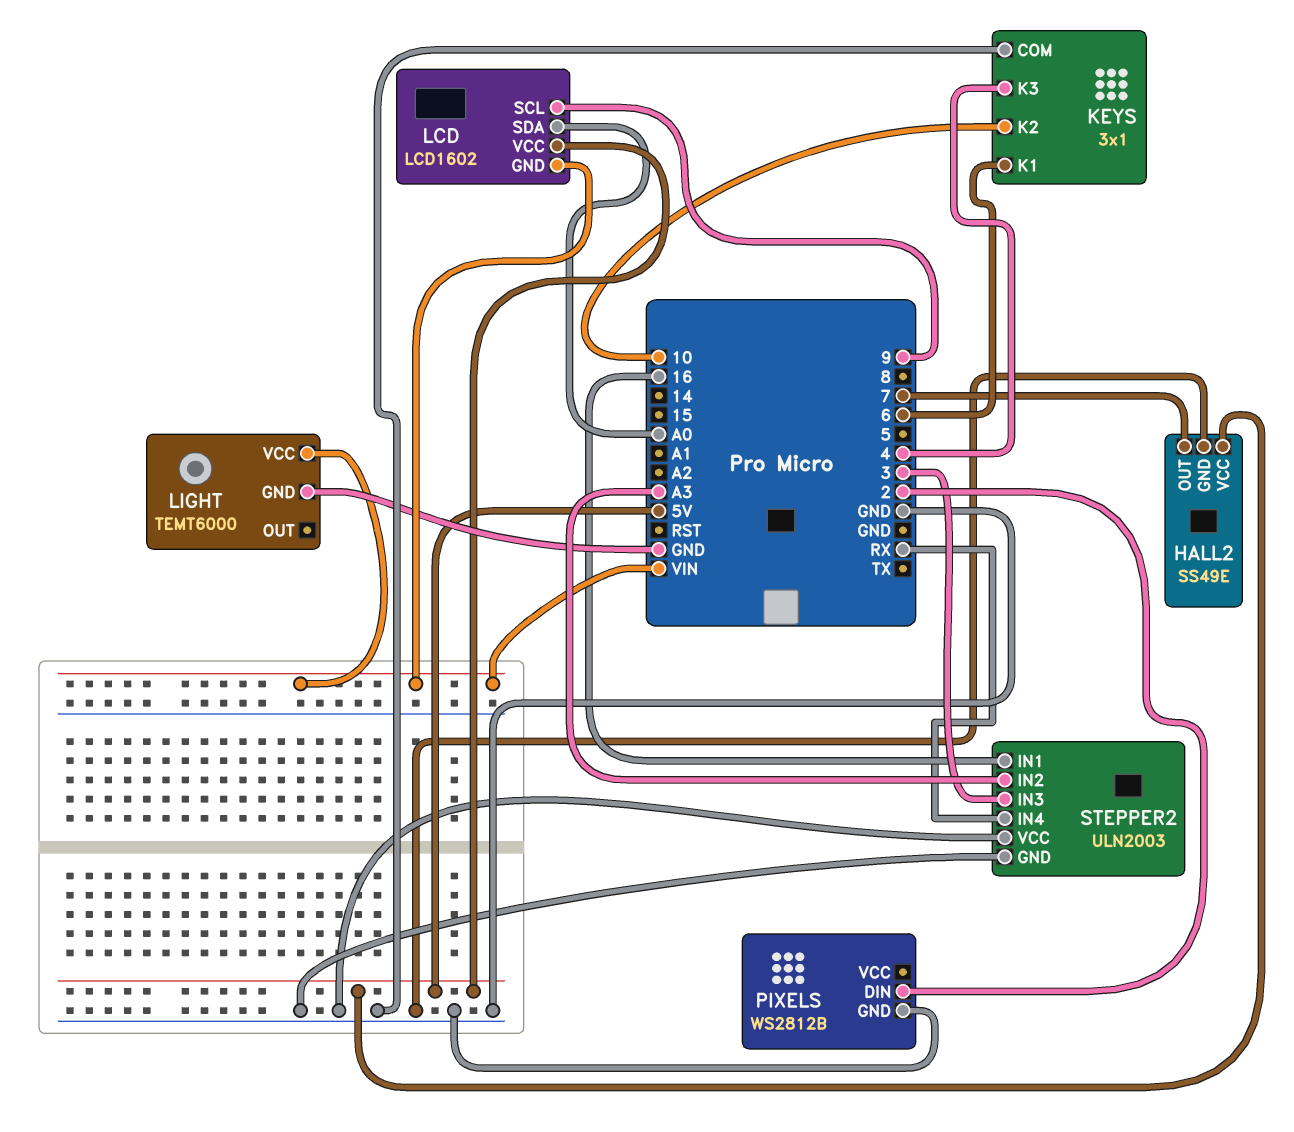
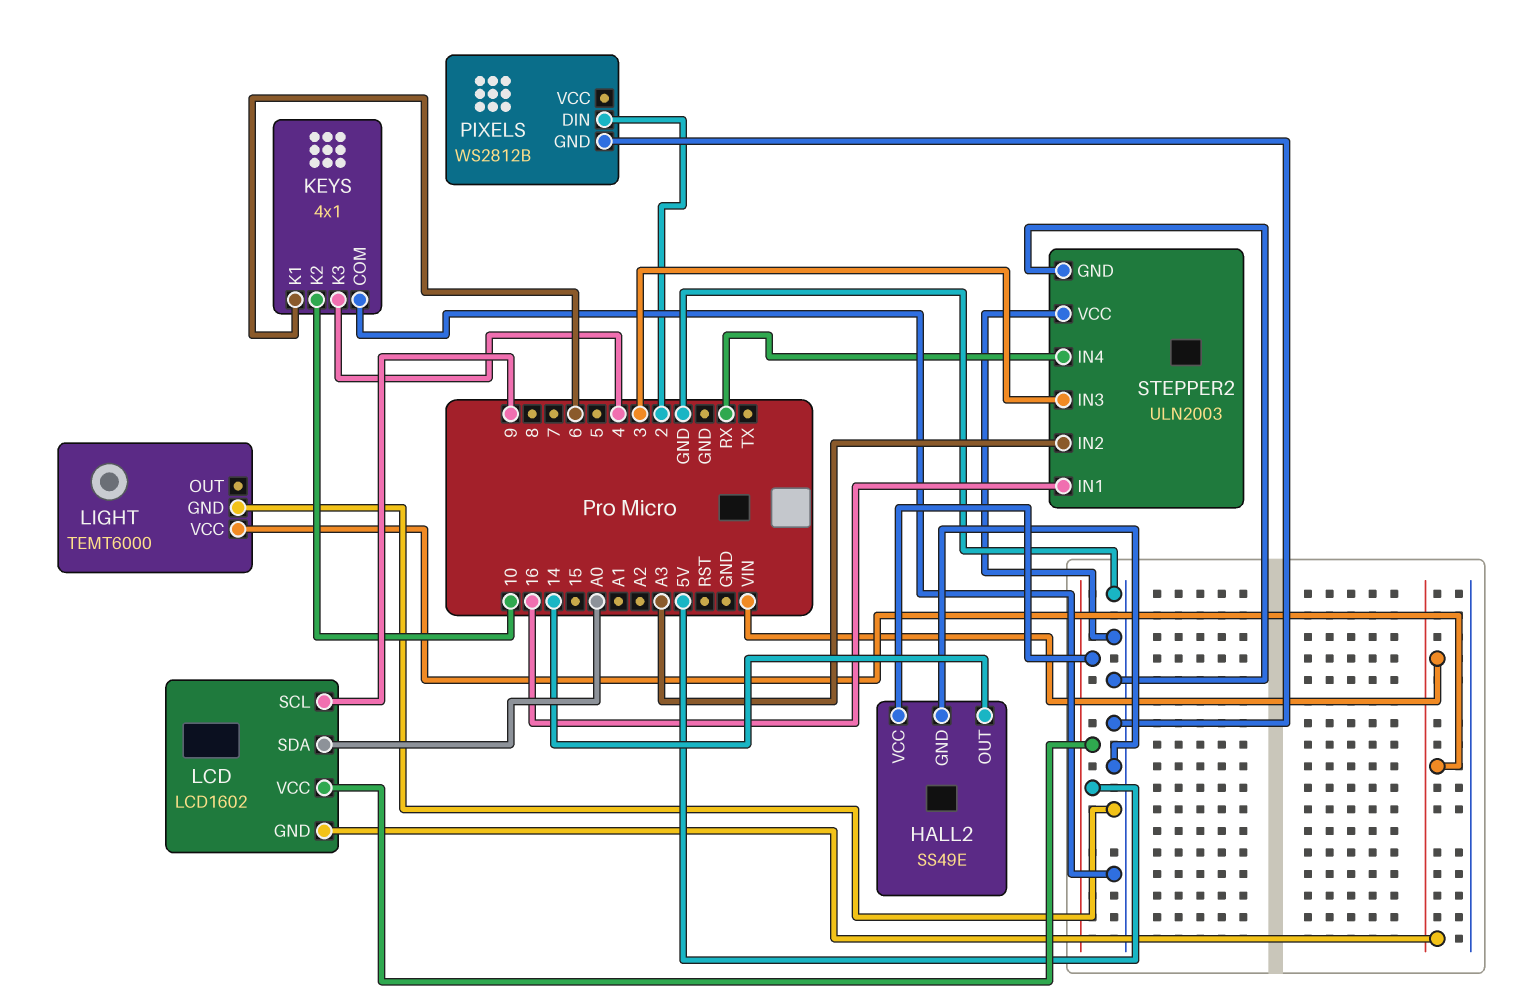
HALL2 pin OUT: 7 -> 14
KEYS: 3x1 -> 4x1

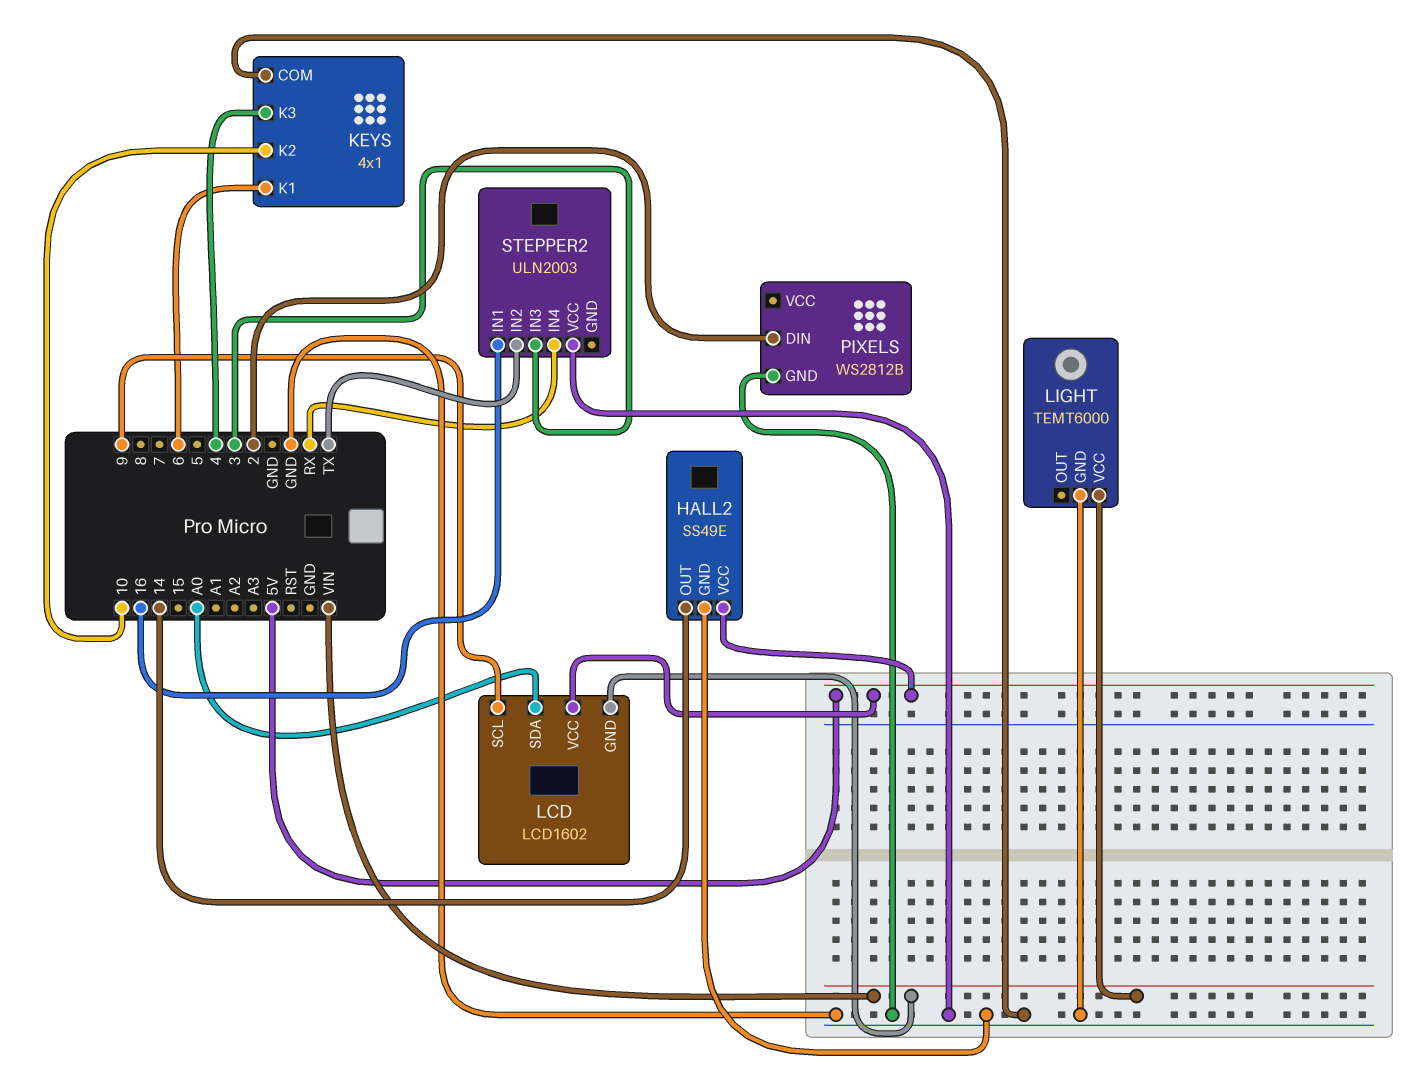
STEPPER2 pin GND: GND -> none
STEPPER2 pin IN2: A3 -> TX

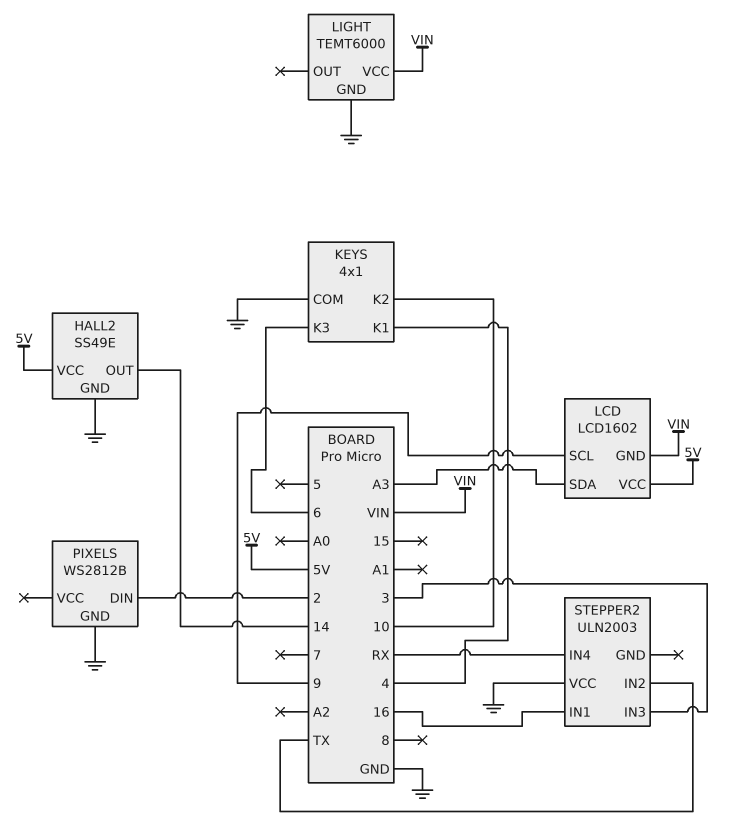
KEYS pin K1: 6 -> 4
KEYS pin K3: 4 -> 6
LCD pin SDA: A0 -> A3

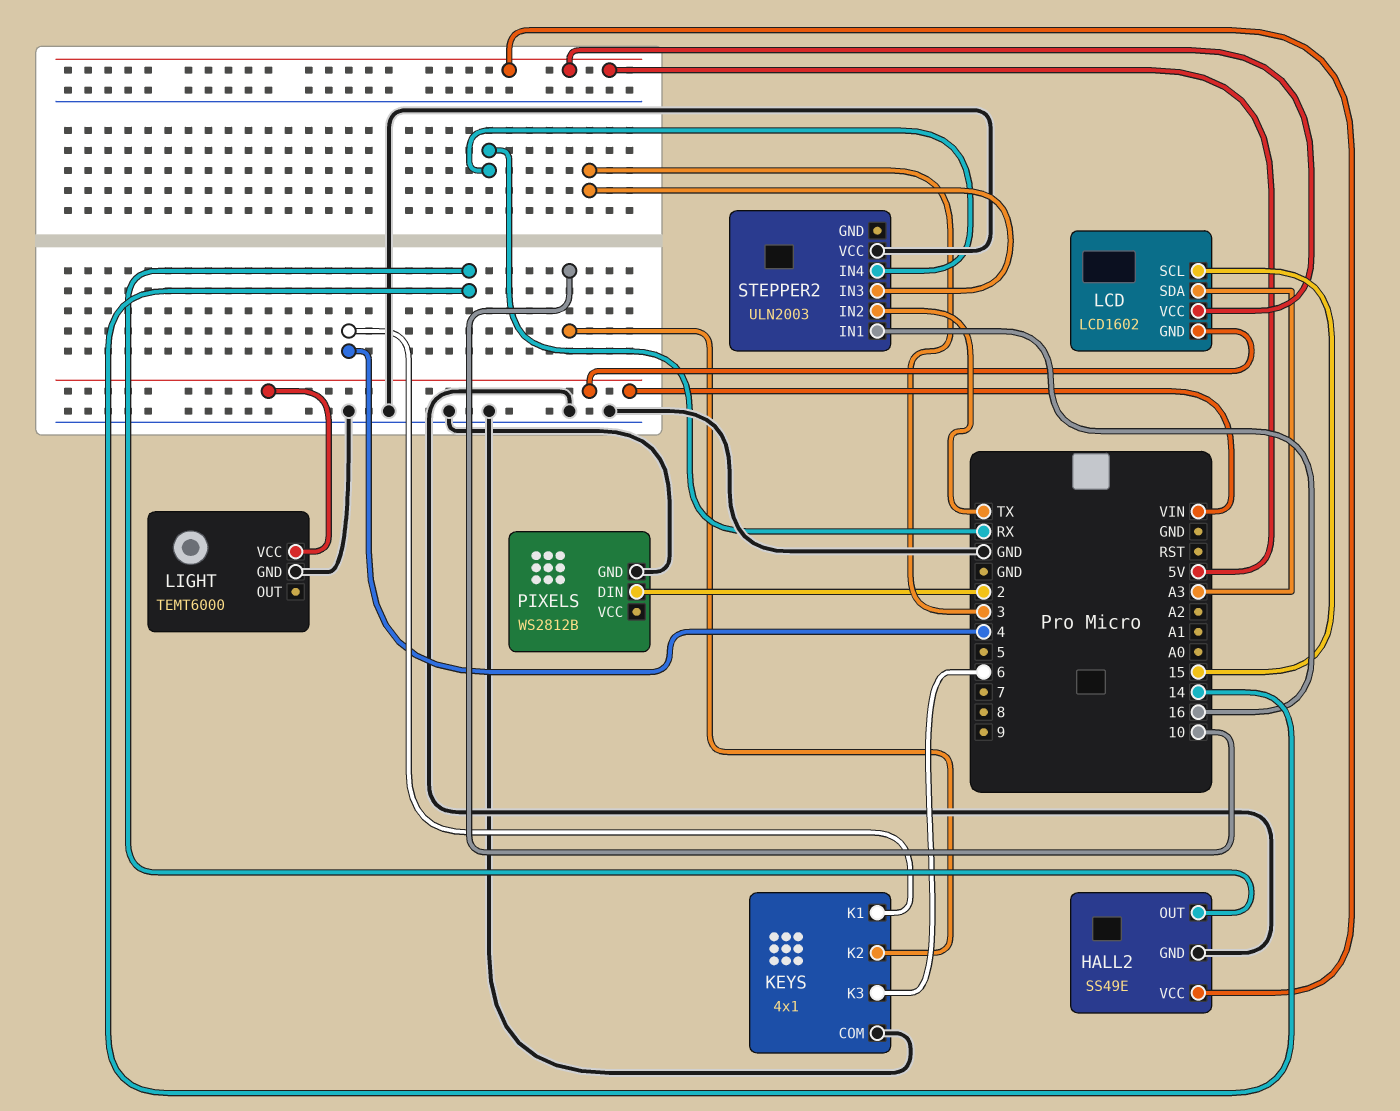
LCD pin SCL: 9 -> 15

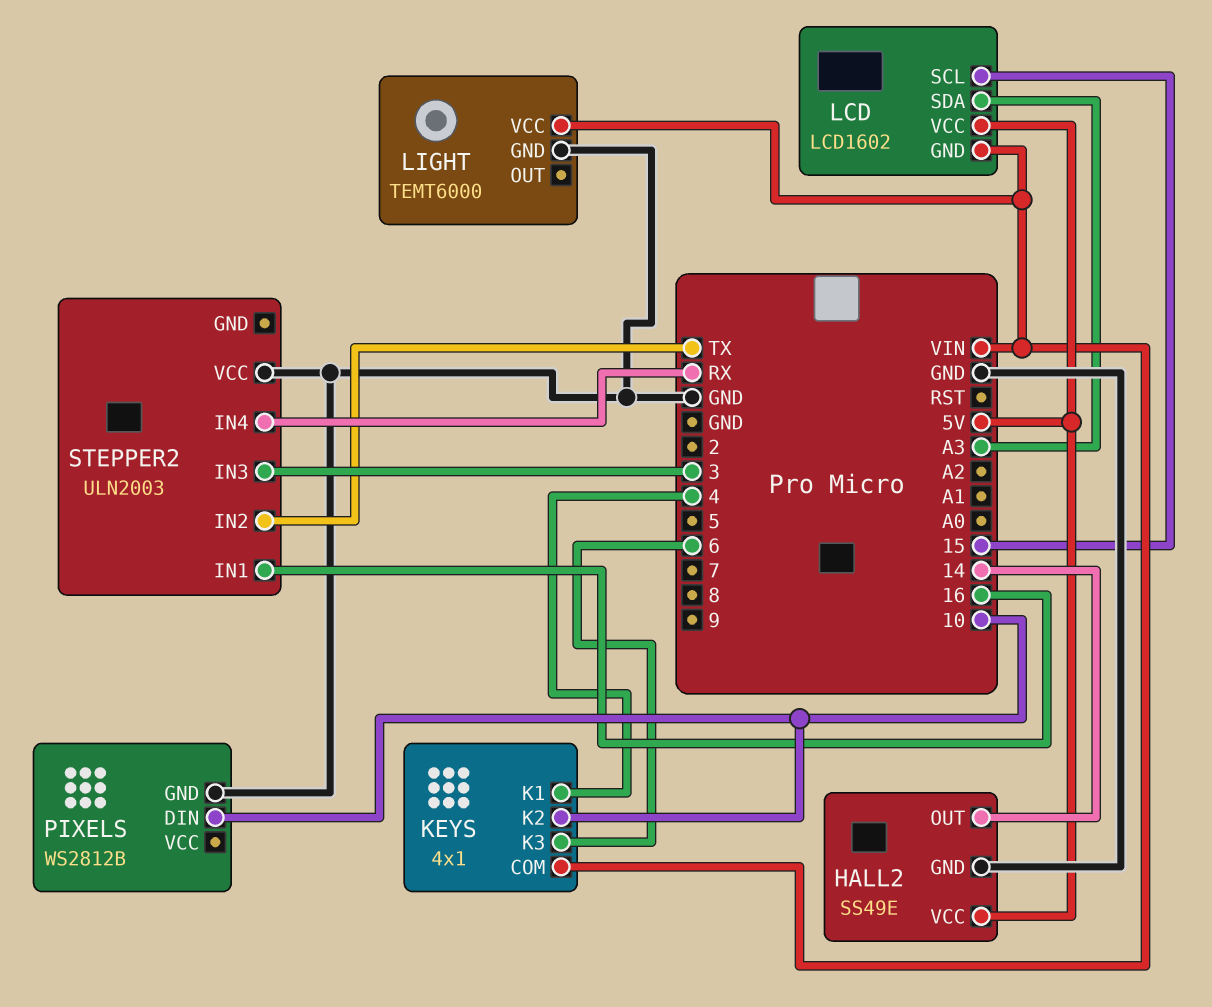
KEYS pin COM: GND -> VIN
PIXELS pin DIN: 2 -> 10

